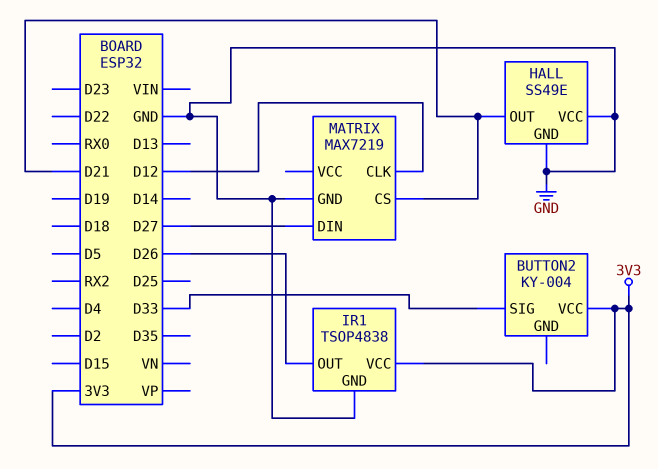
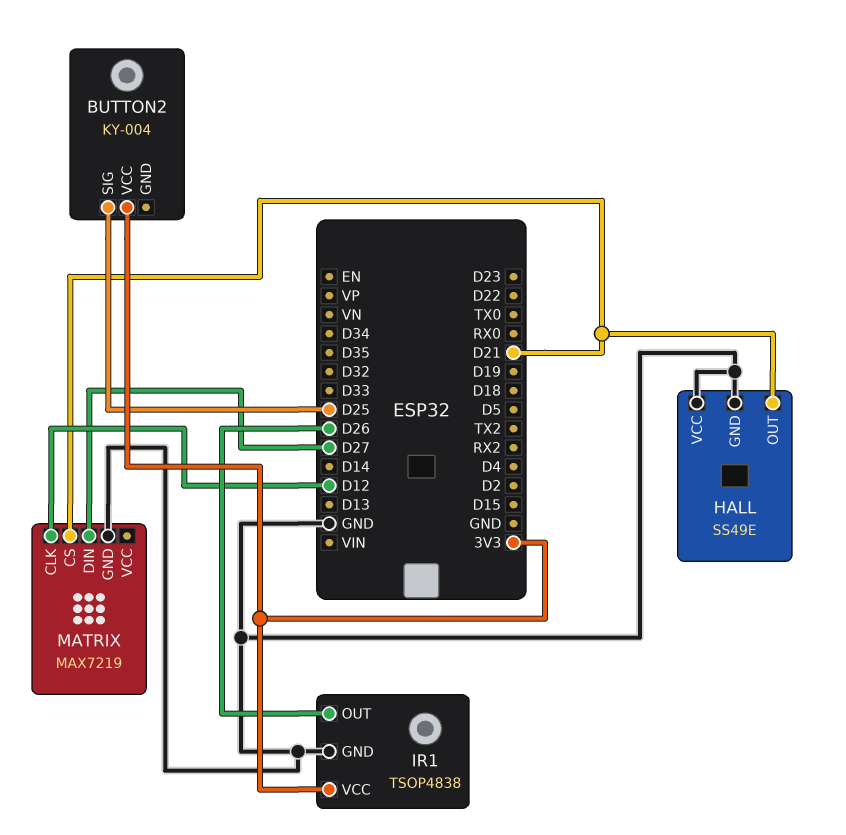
BUTTON2 pin SIG: D33 -> D25

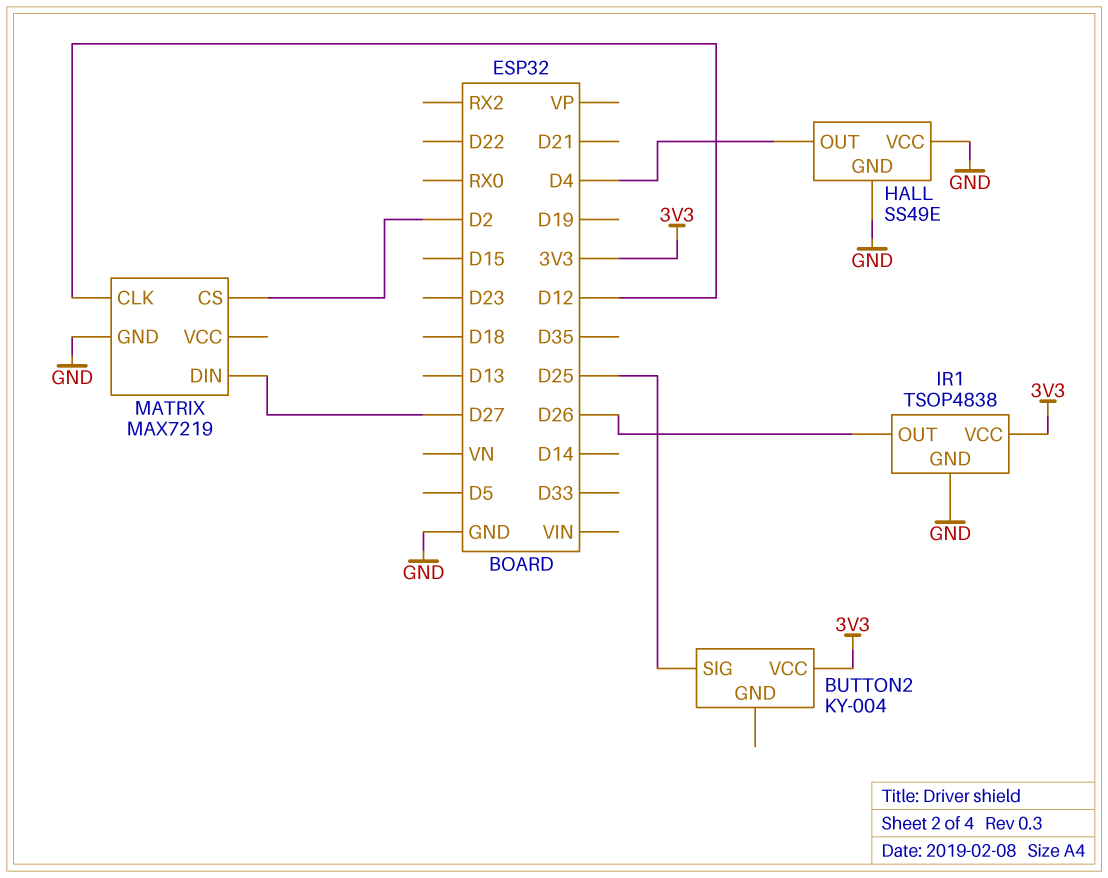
HALL pin OUT: D21 -> D4
MATRIX pin CS: D21 -> D2

